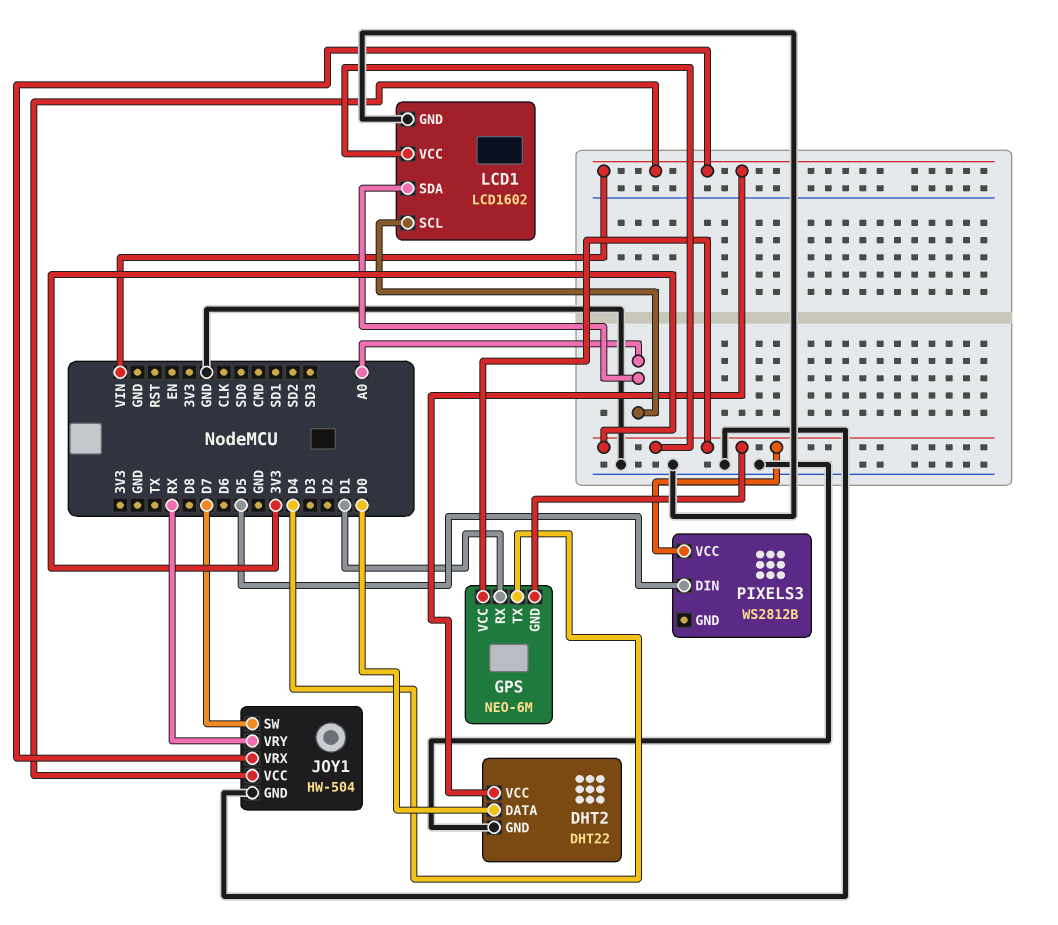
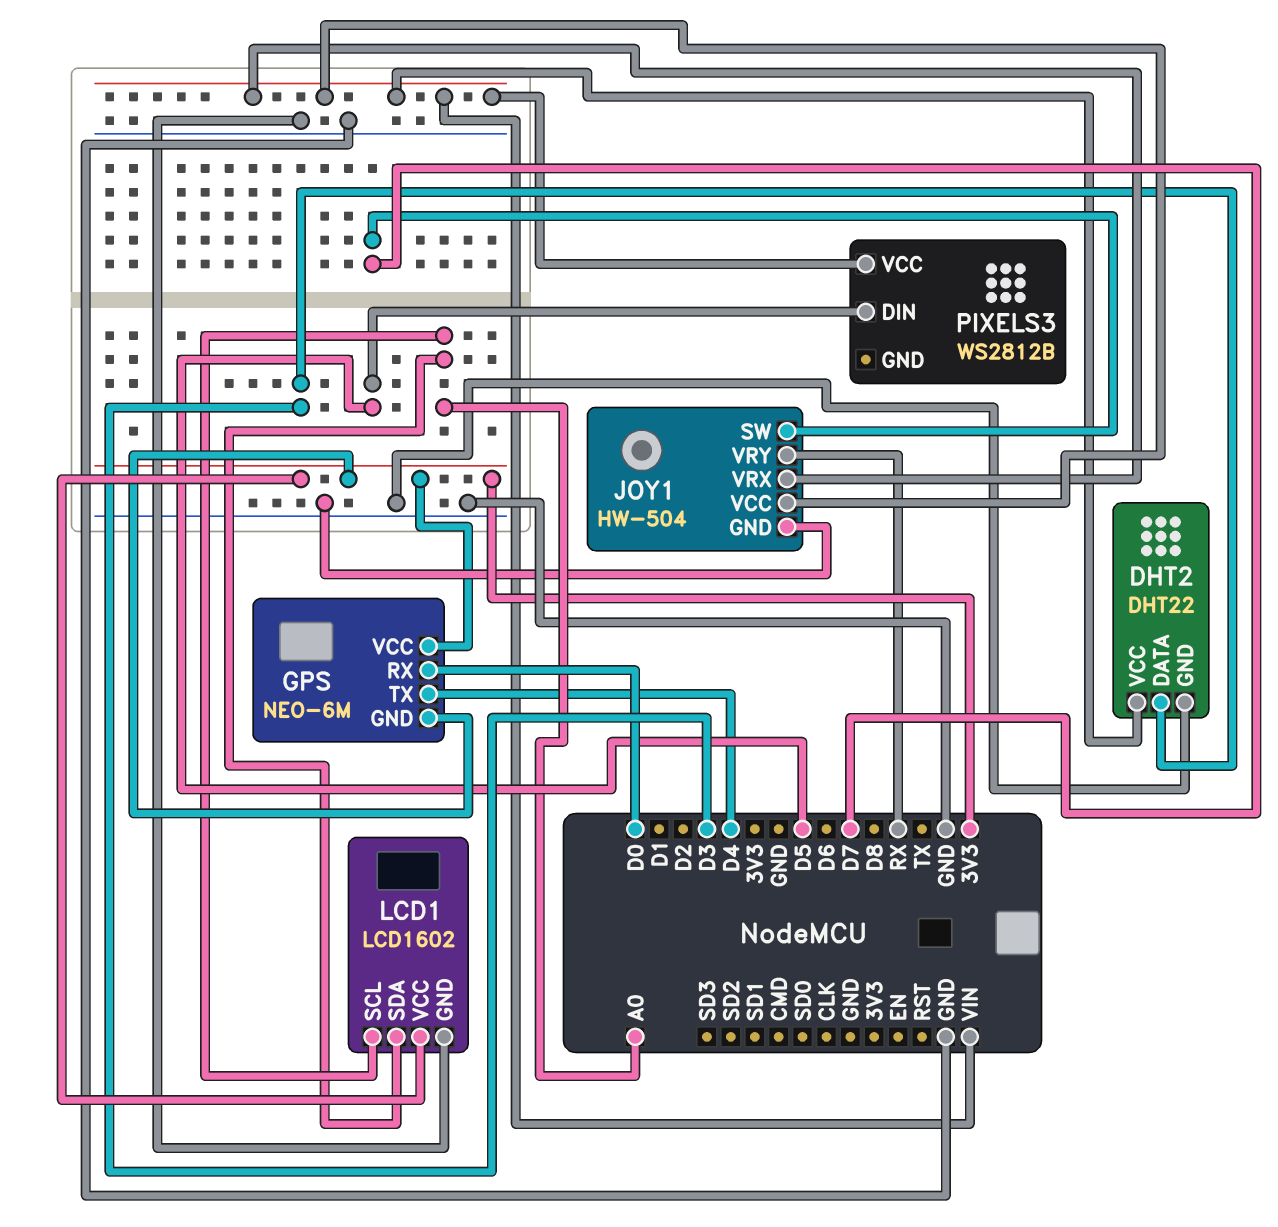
DHT2 pin DATA: D0 -> D3
GPS pin RX: D1 -> D0
PIXELS3 pin VCC: 3V3 -> VIN

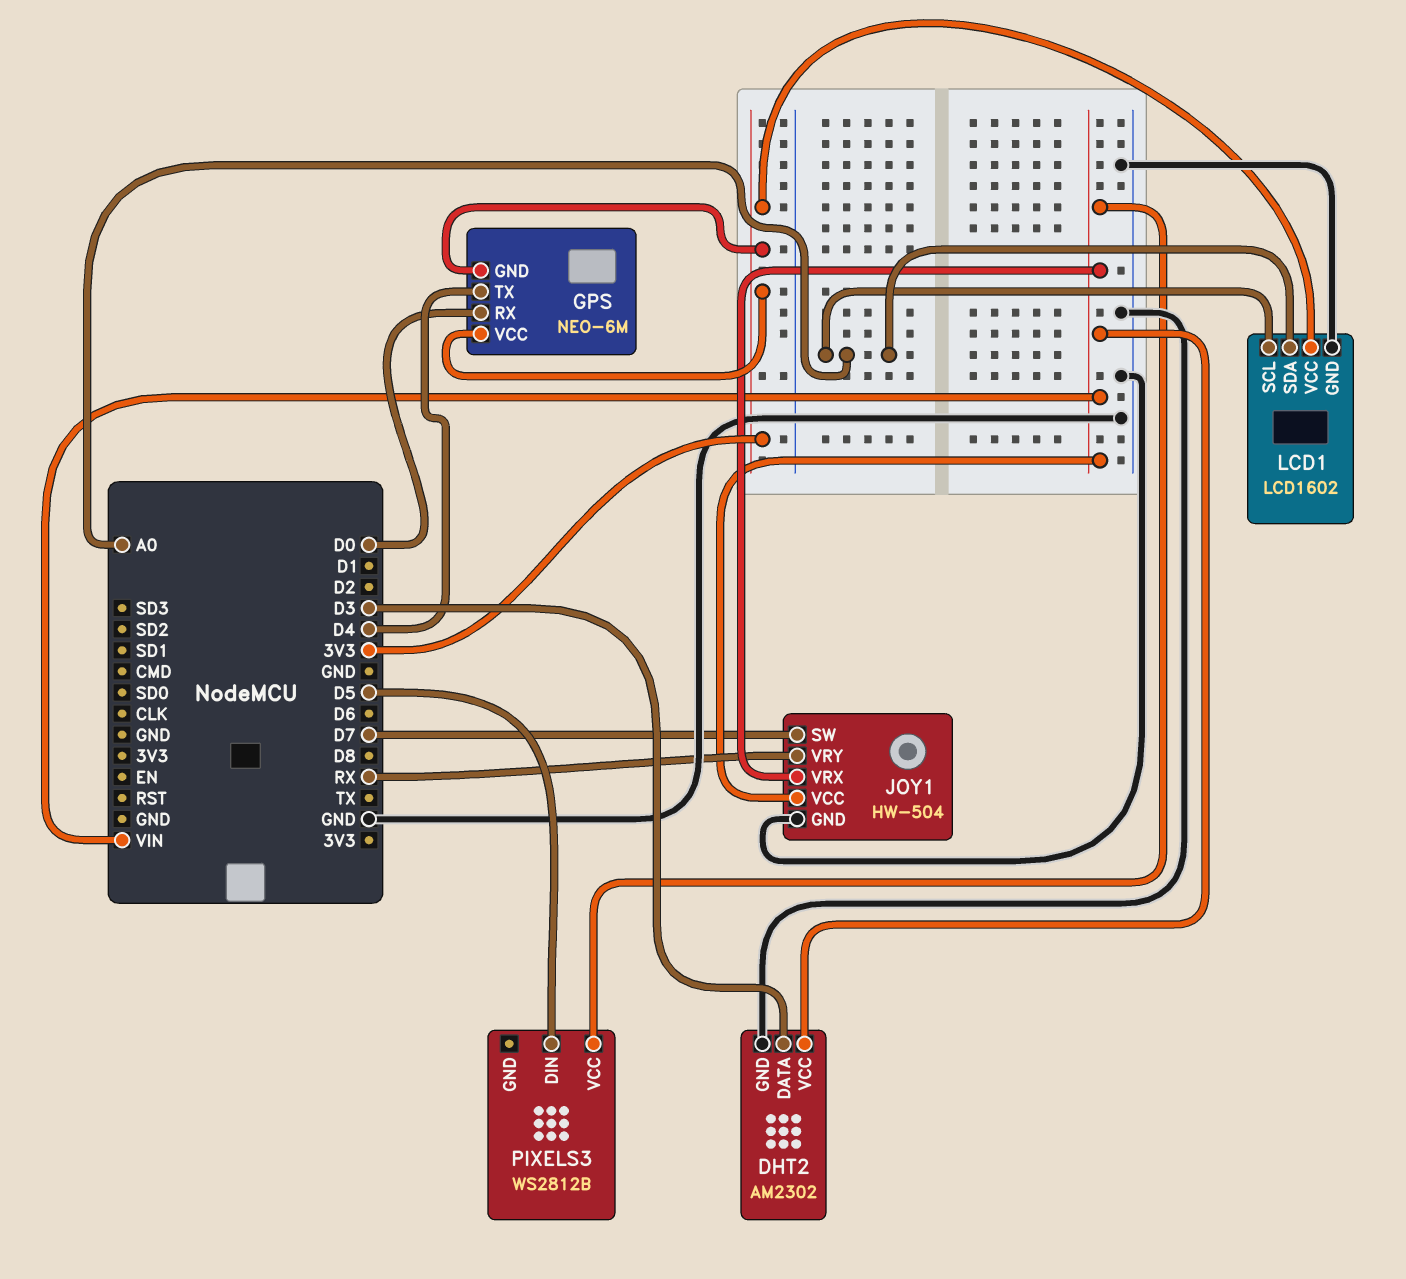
DHT2: DHT22 -> AM2302

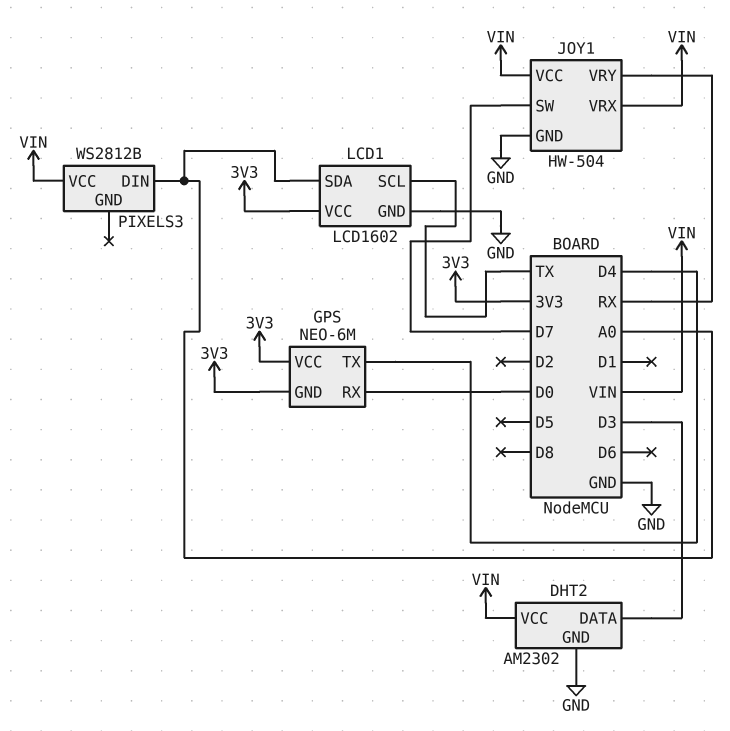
LCD1 pin SCL: A0 -> TX
PIXELS3 pin DIN: D5 -> A0

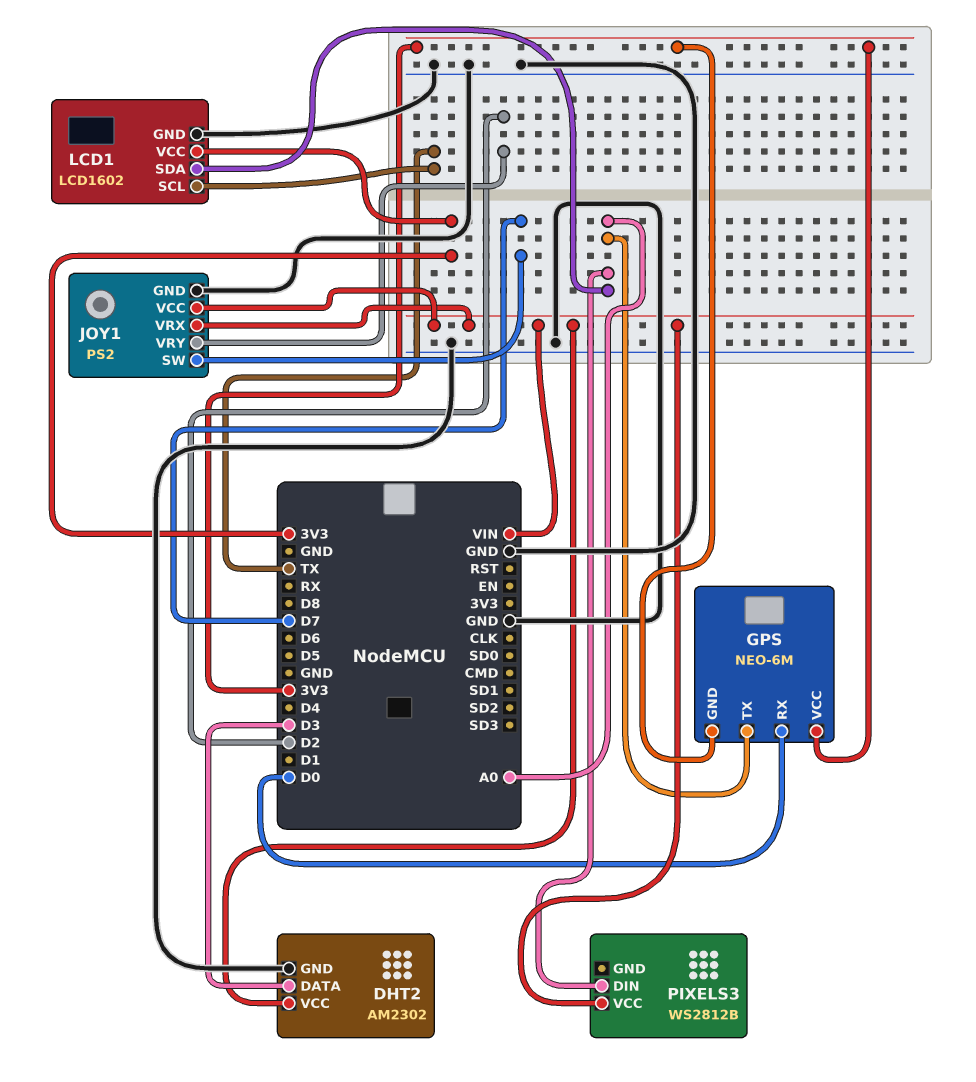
GPS pin TX: D4 -> A0
JOY1: HW-504 -> PS2
JOY1 pin VRY: RX -> D2

